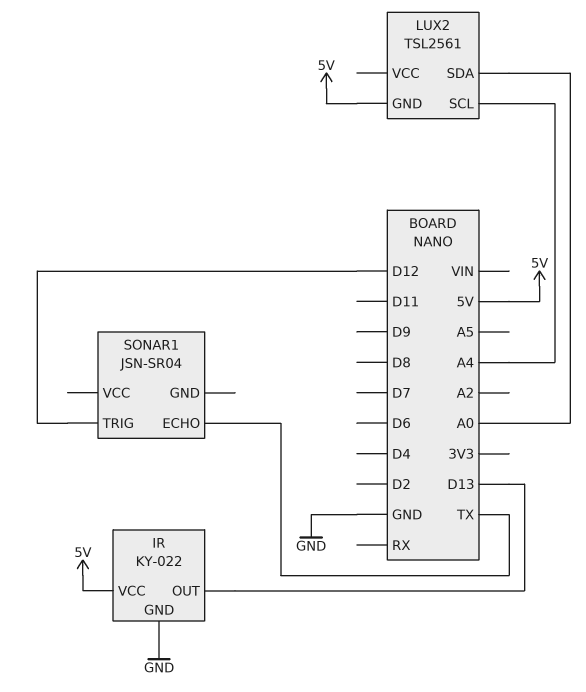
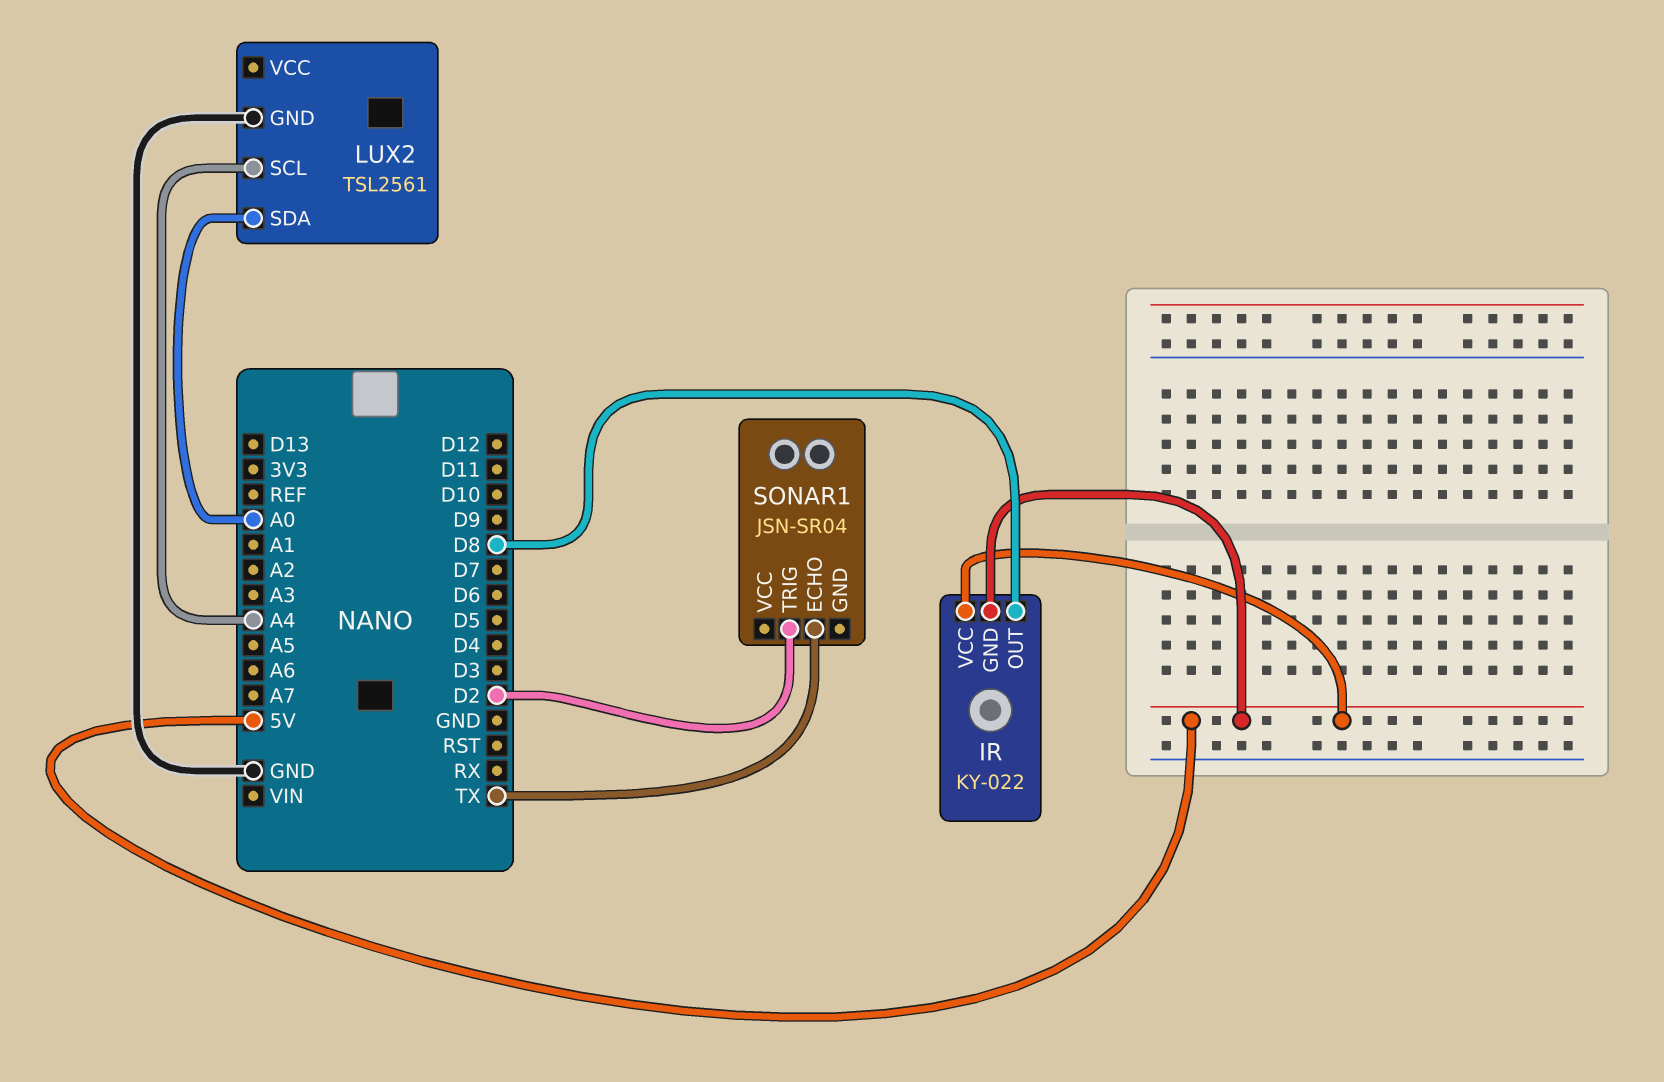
IR pin GND: GND -> 5V
IR pin OUT: D13 -> D8
LUX2 pin GND: 5V -> GND
SONAR1 pin TRIG: D12 -> D2

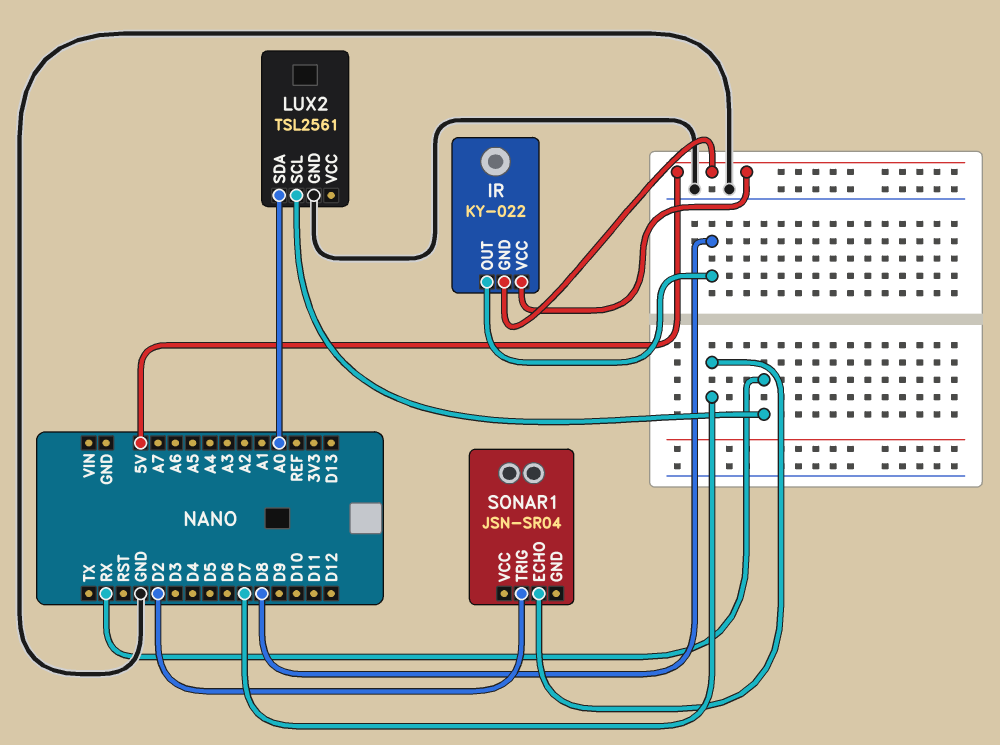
LUX2 pin SCL: A4 -> RX
SONAR1 pin ECHO: TX -> D7

